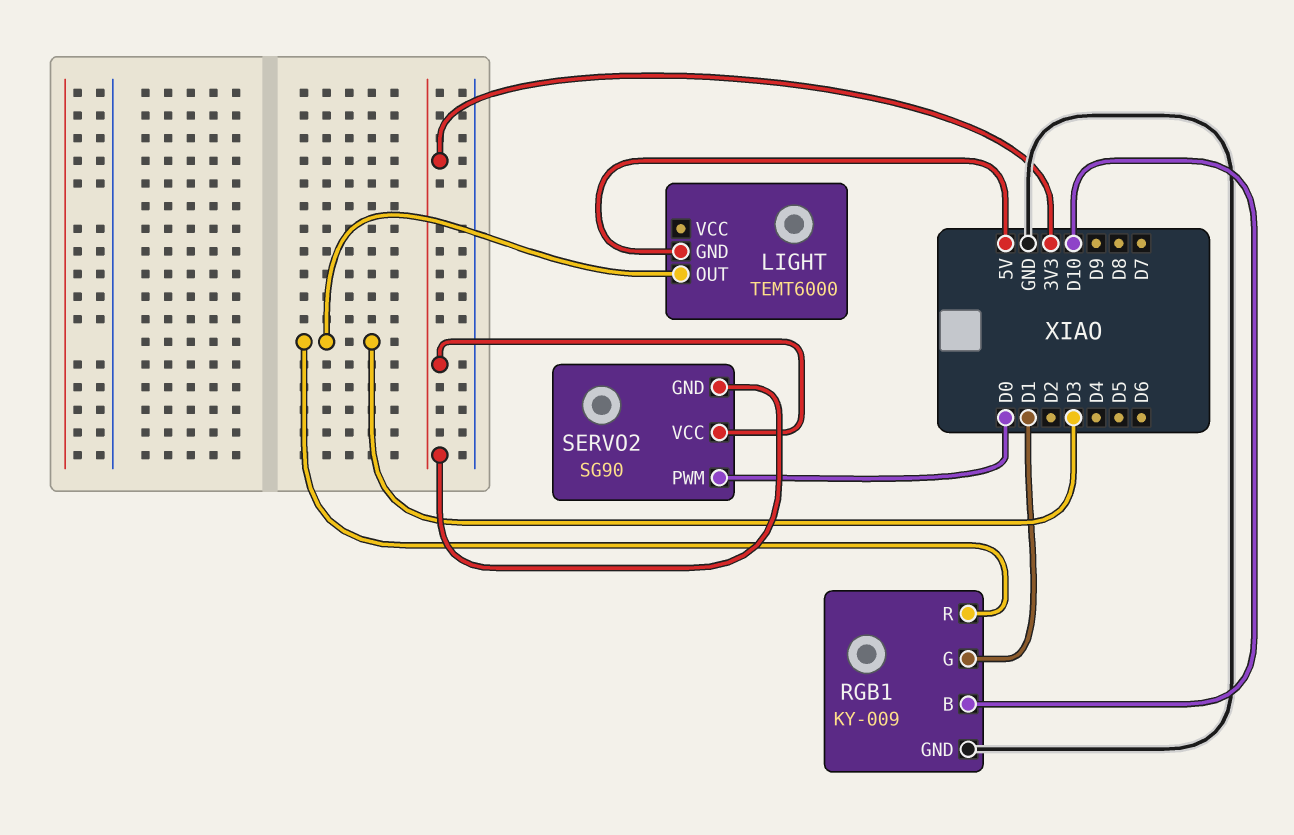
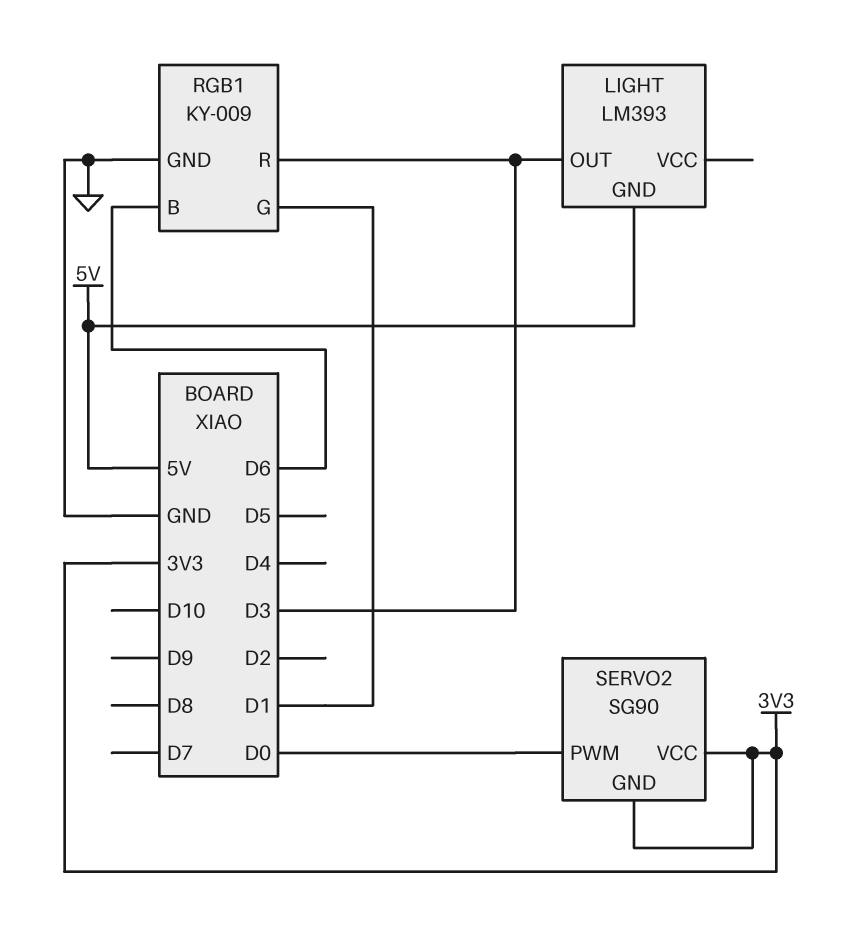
LIGHT: TEMT6000 -> LM393
RGB1 pin B: D10 -> D6

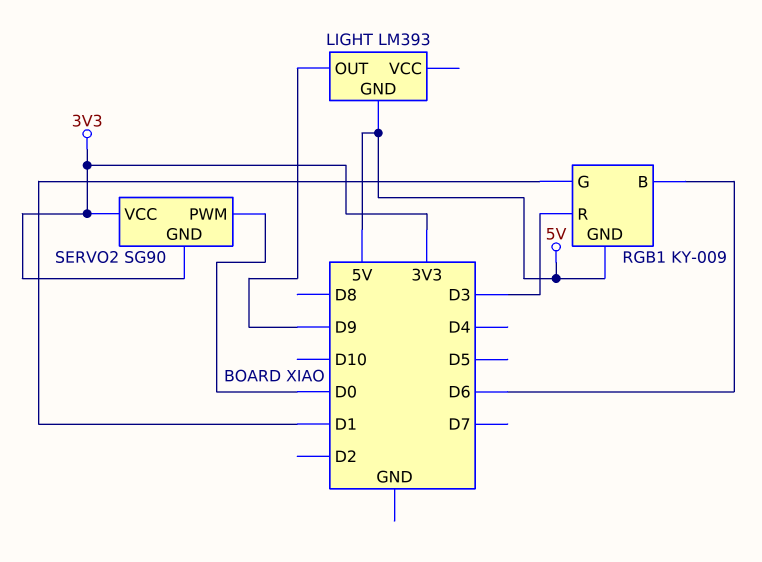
LIGHT pin OUT: D3 -> D9
RGB1 pin GND: GND -> 5V

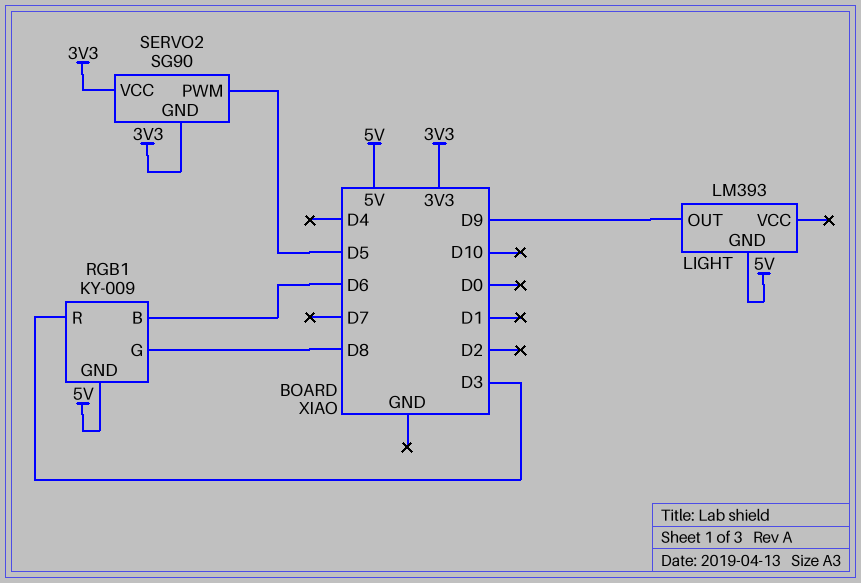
RGB1 pin G: D1 -> D8
SERVO2 pin PWM: D0 -> D5

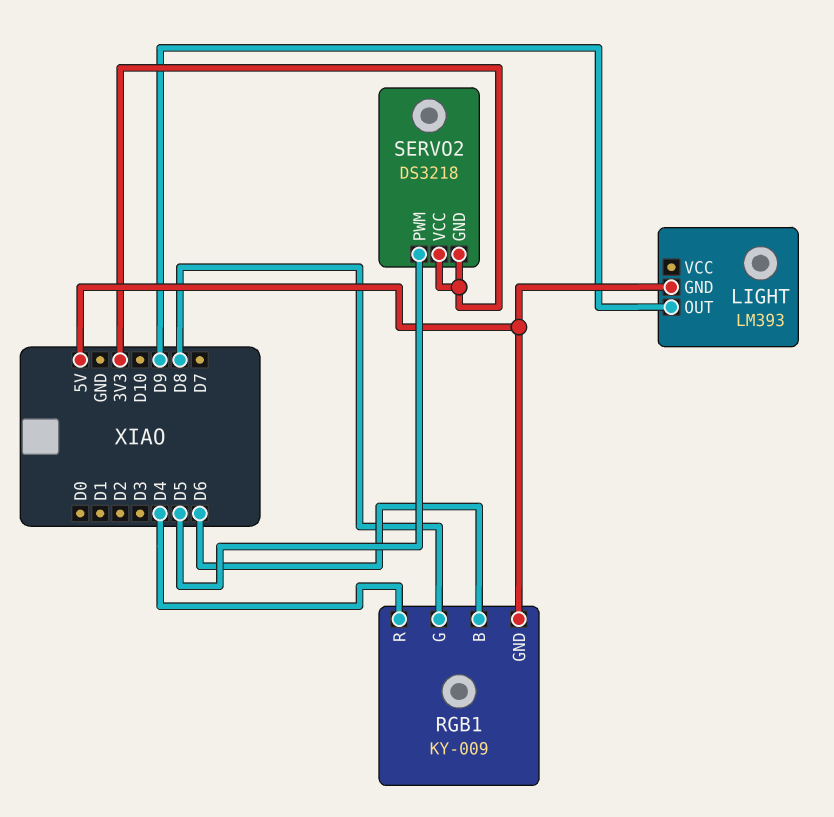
RGB1 pin R: D3 -> D4
SERVO2: SG90 -> DS3218

